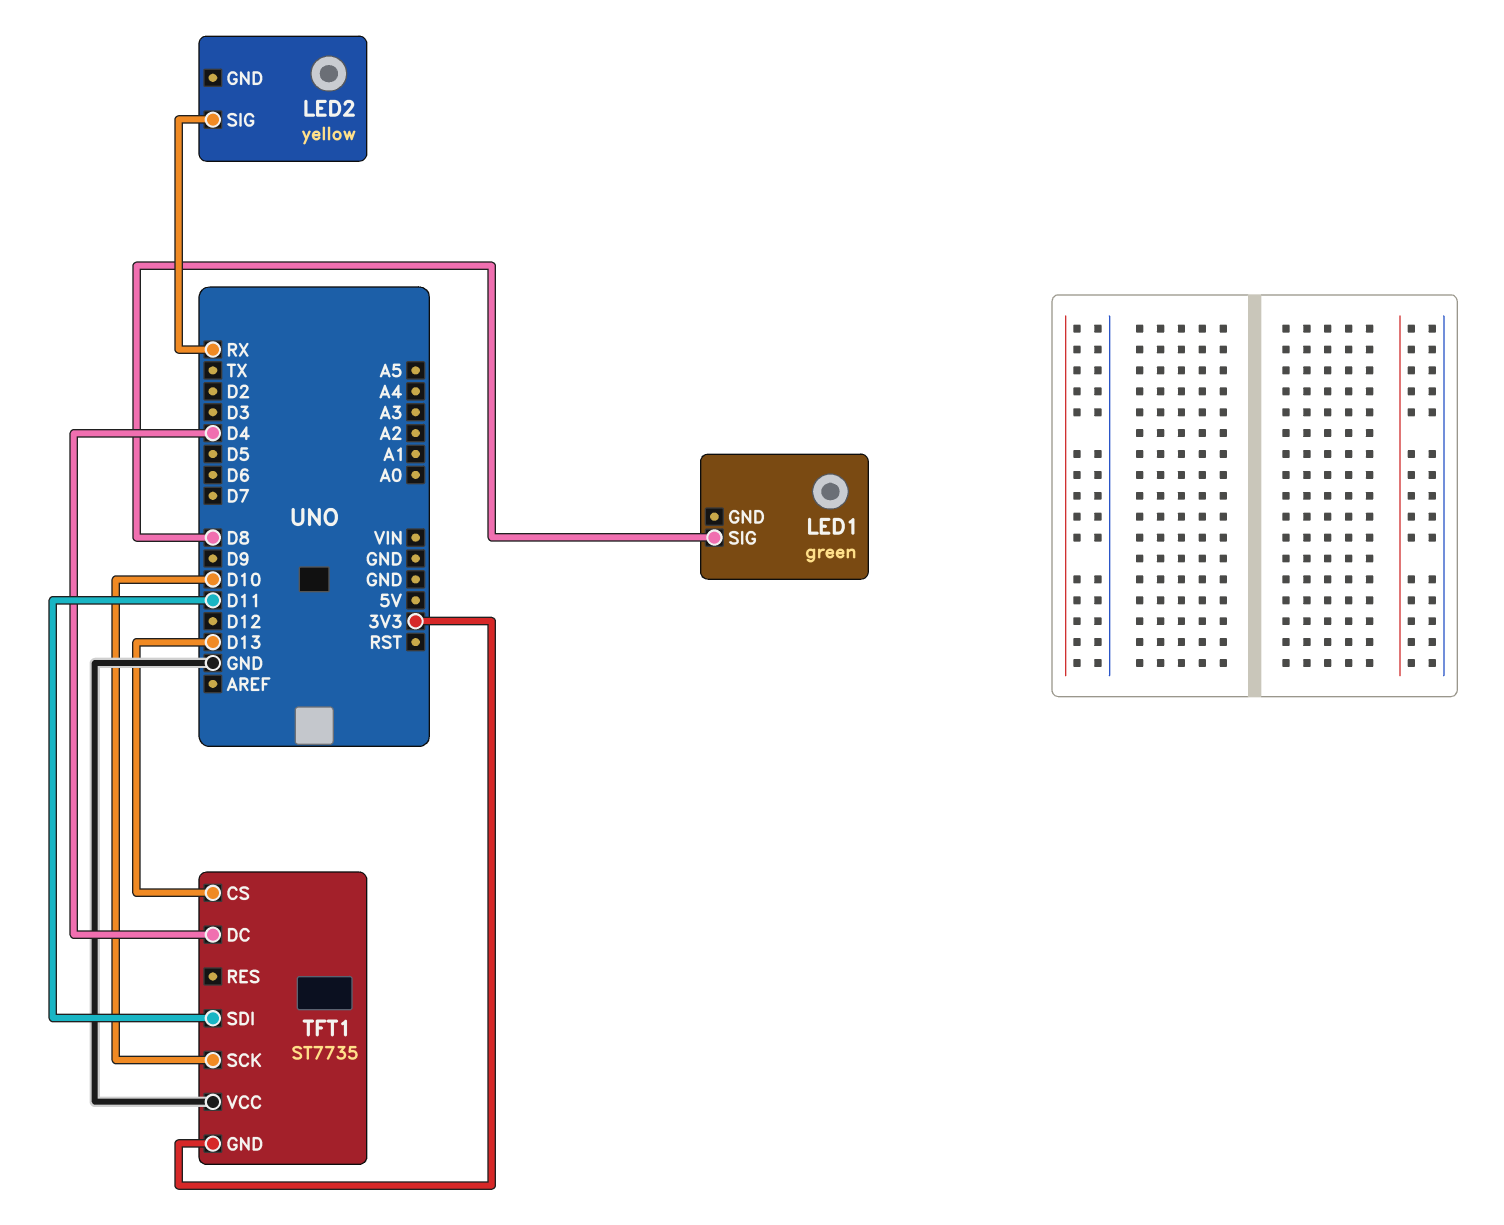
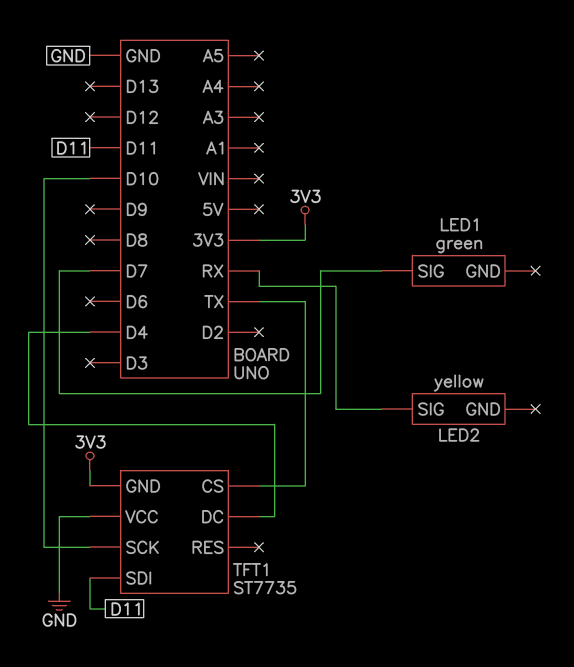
LED1 pin SIG: D8 -> D7
TFT1 pin CS: D13 -> TX

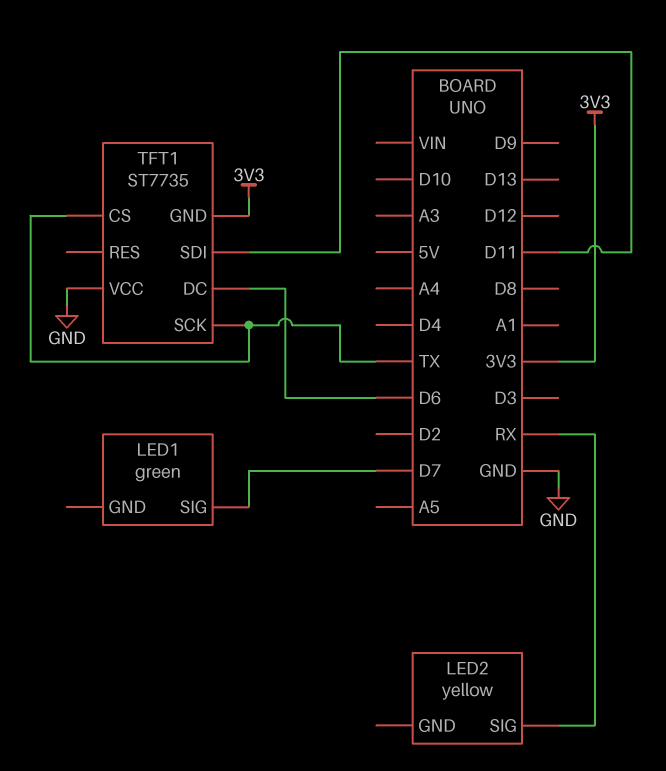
TFT1 pin DC: D4 -> D6
TFT1 pin SCK: D10 -> TX

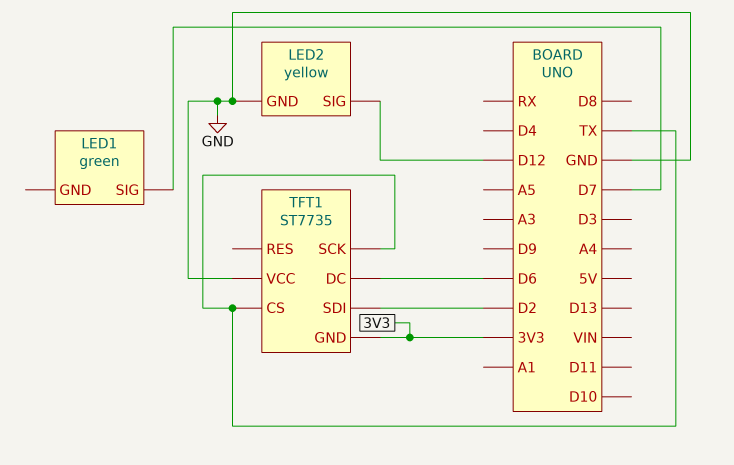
LED2 pin GND: none -> GND
LED2 pin SIG: RX -> D12
TFT1 pin SDI: D11 -> D2

